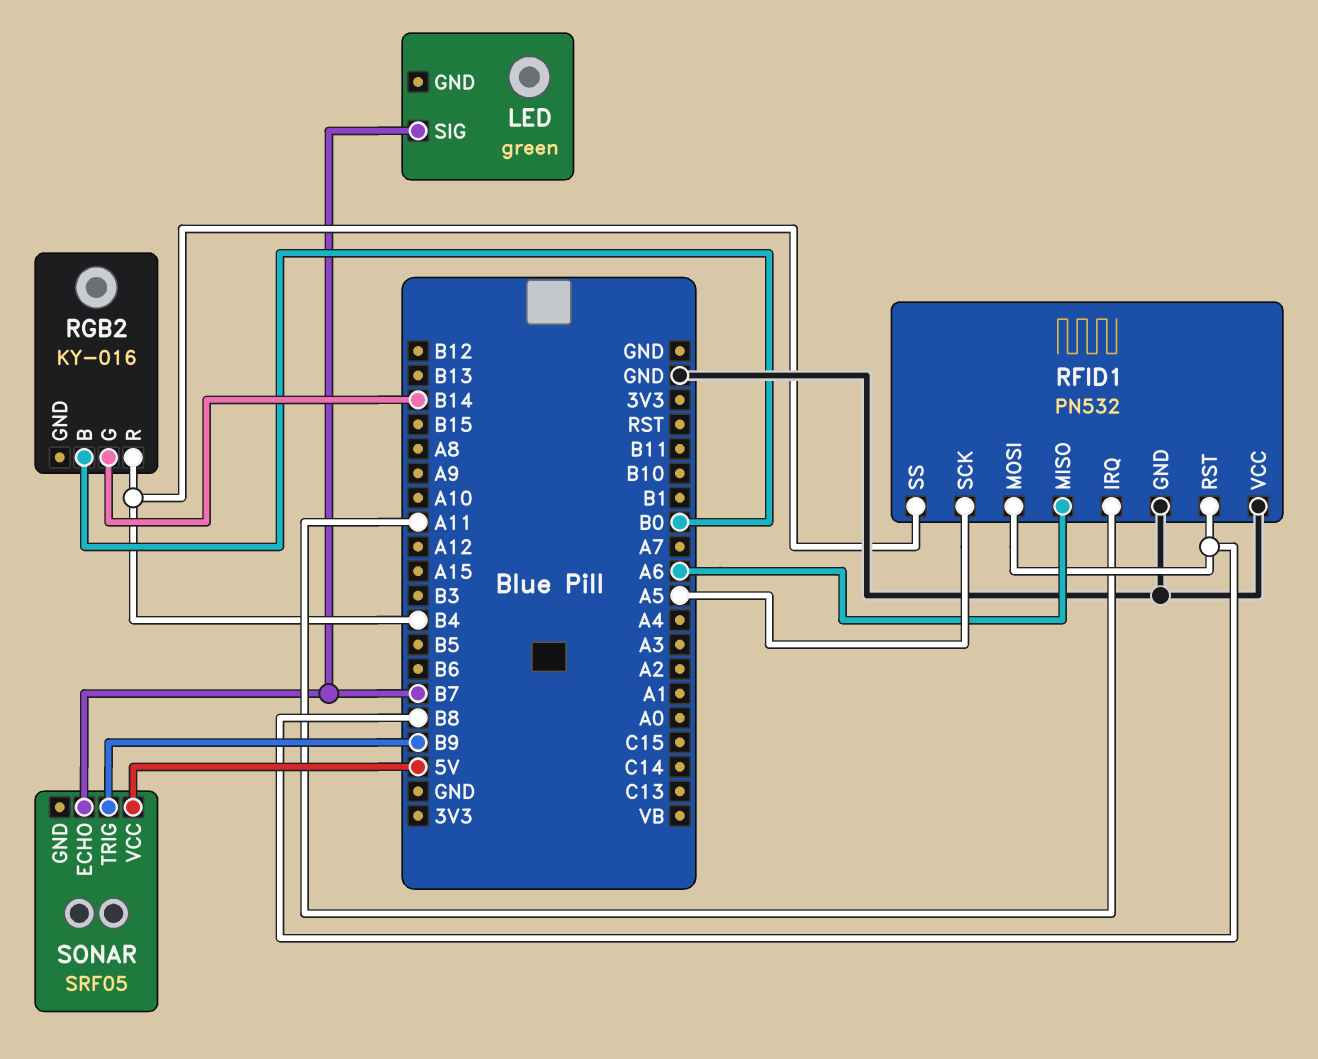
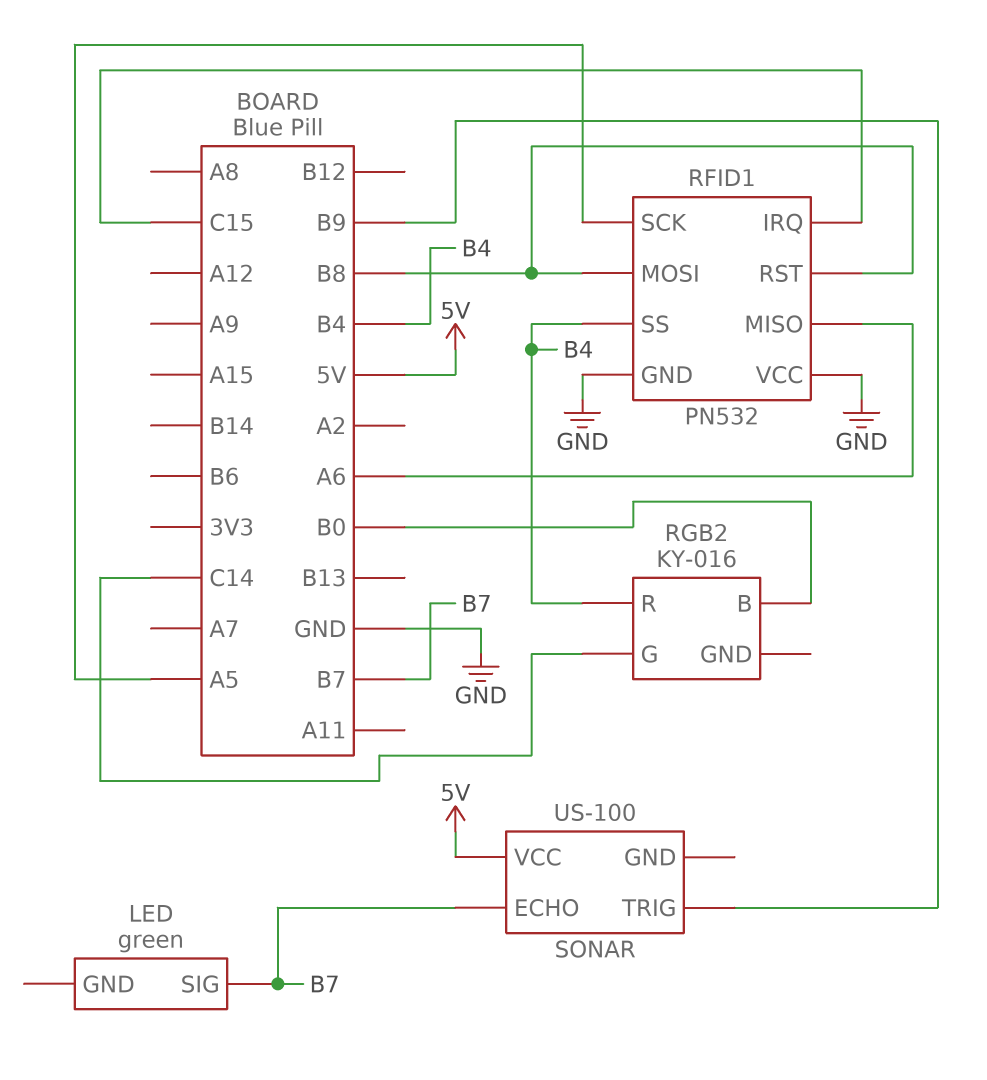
RFID1 pin IRQ: A11 -> C15
RGB2 pin G: B14 -> C14
SONAR: SRF05 -> US-100

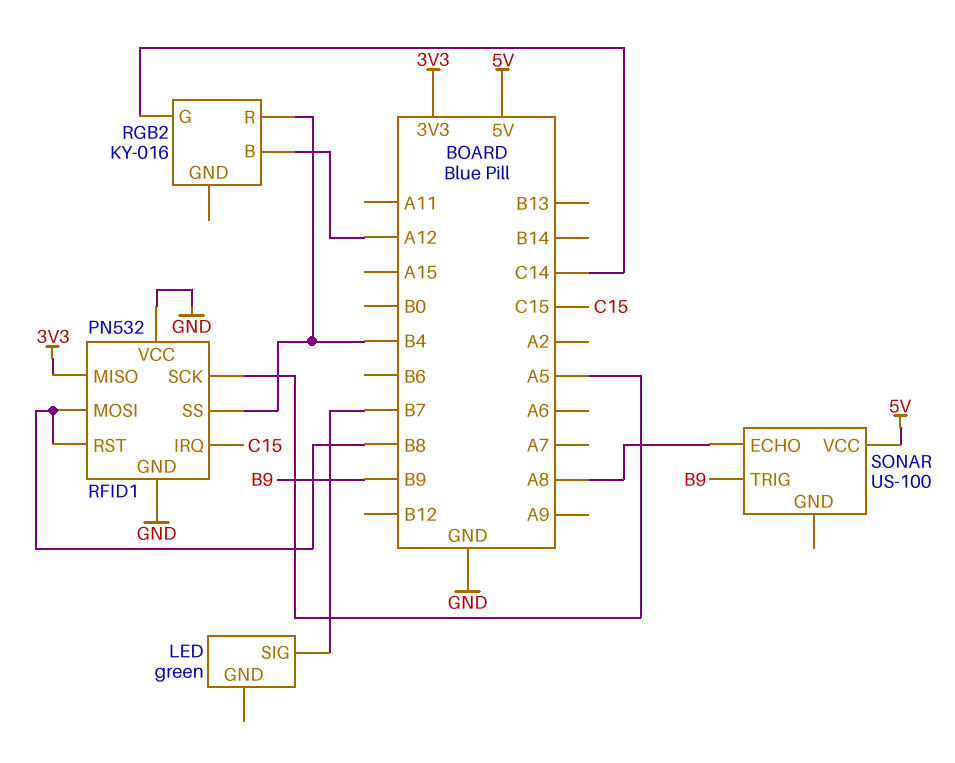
RFID1 pin MISO: A6 -> 3V3
RGB2 pin B: B0 -> A12
SONAR pin ECHO: B7 -> A8

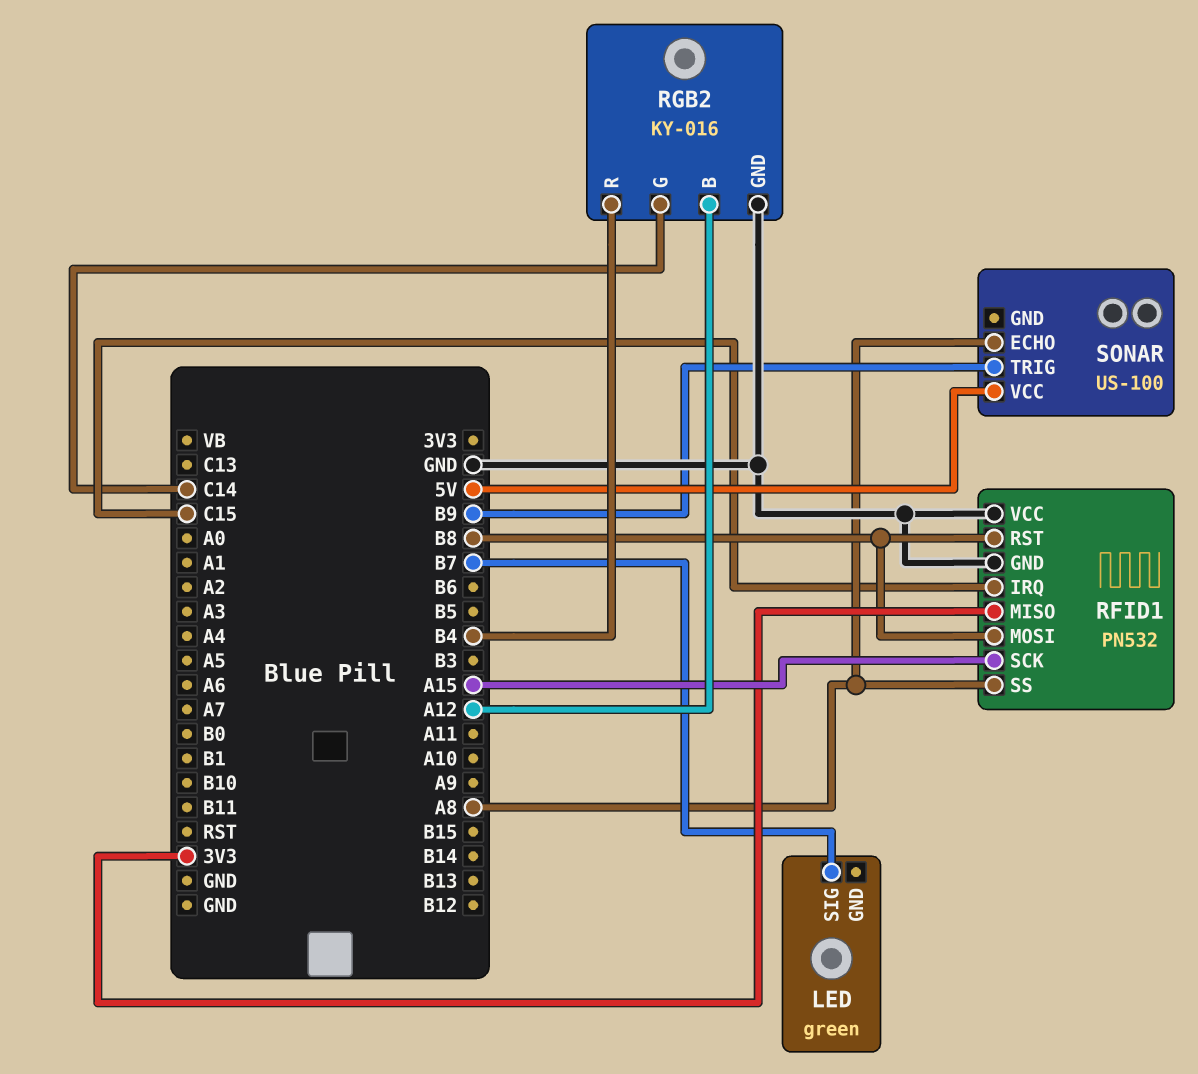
RFID1 pin SCK: A5 -> A15
RFID1 pin SS: B4 -> A8
RGB2 pin GND: none -> GND

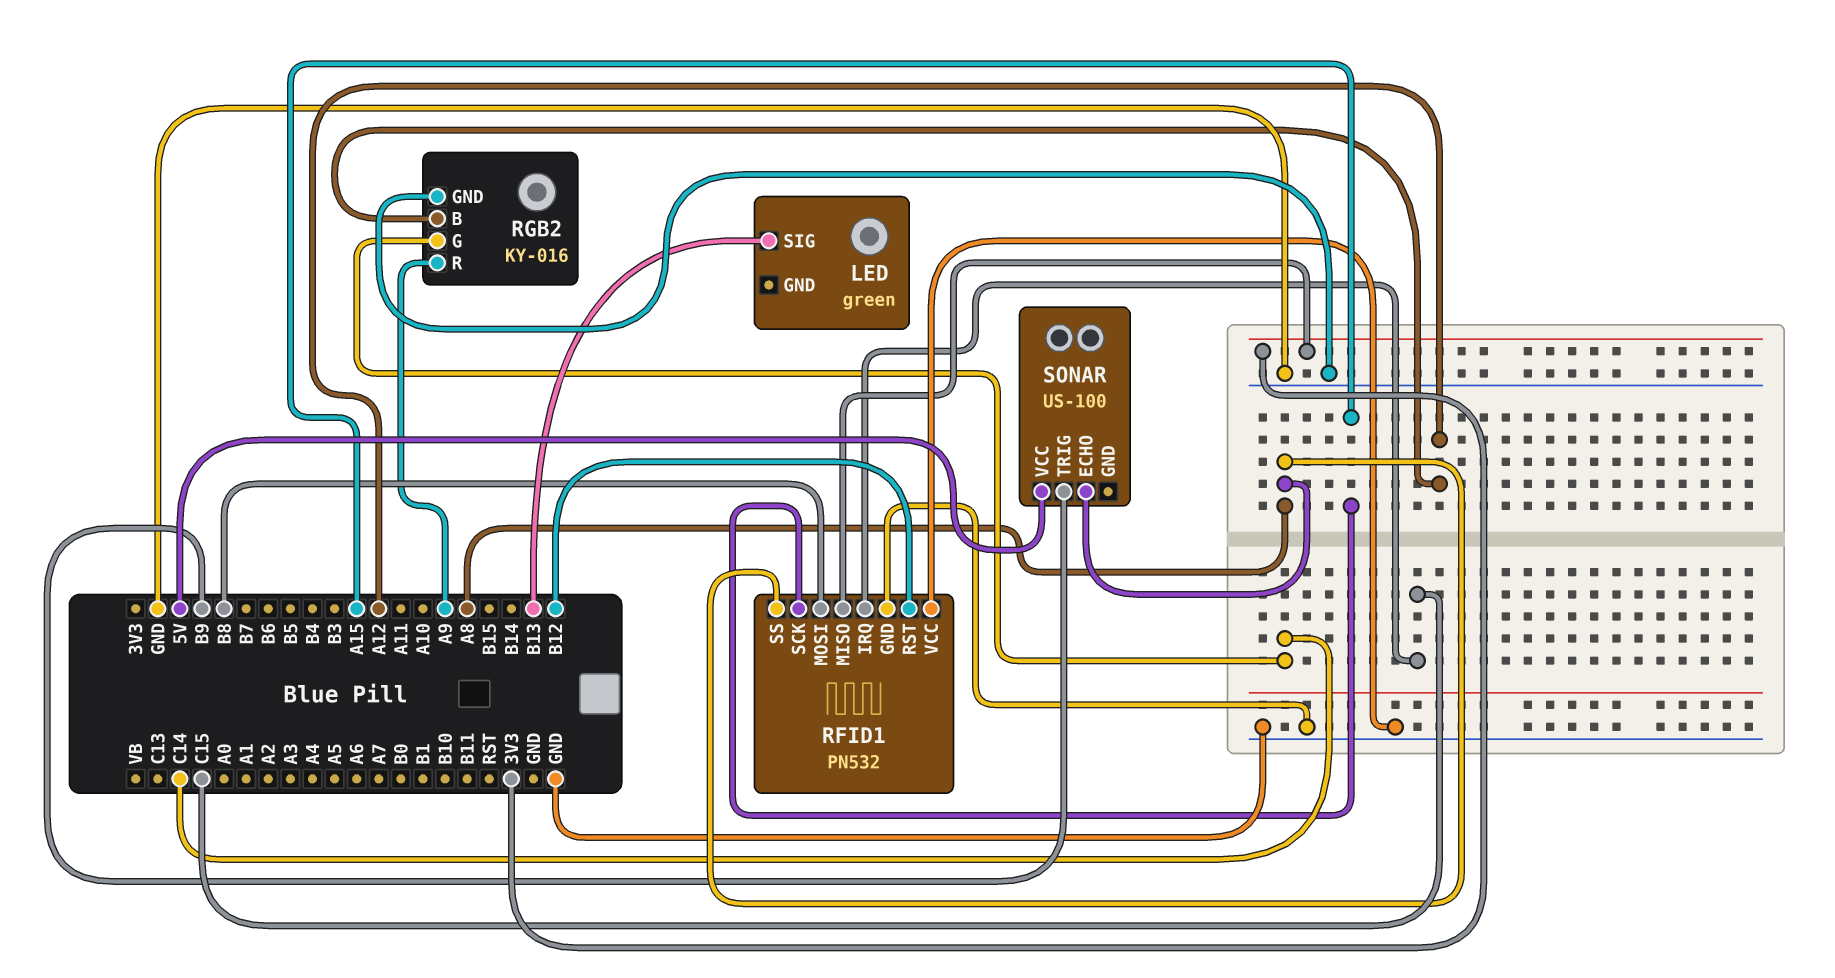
LED pin SIG: B7 -> B13
RFID1 pin RST: B8 -> B12
RGB2 pin R: B4 -> A9

